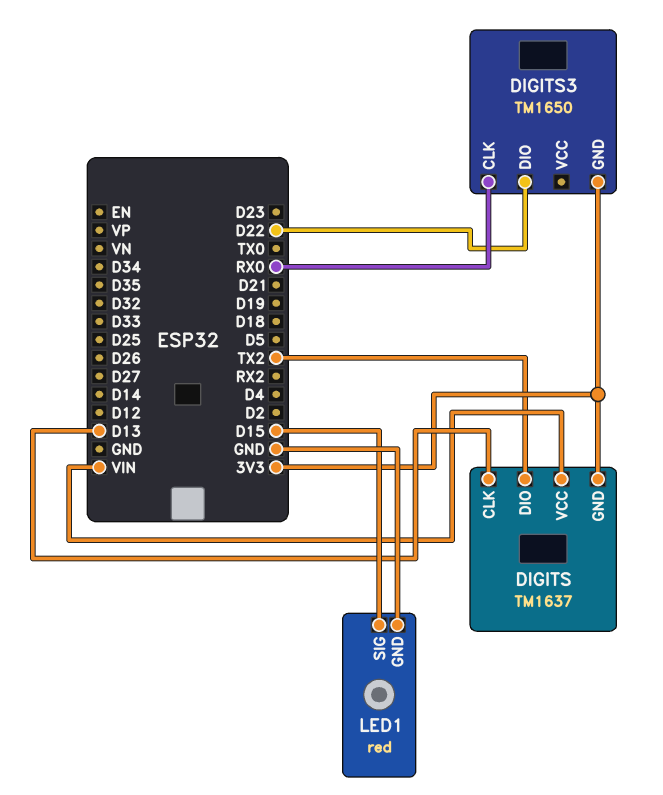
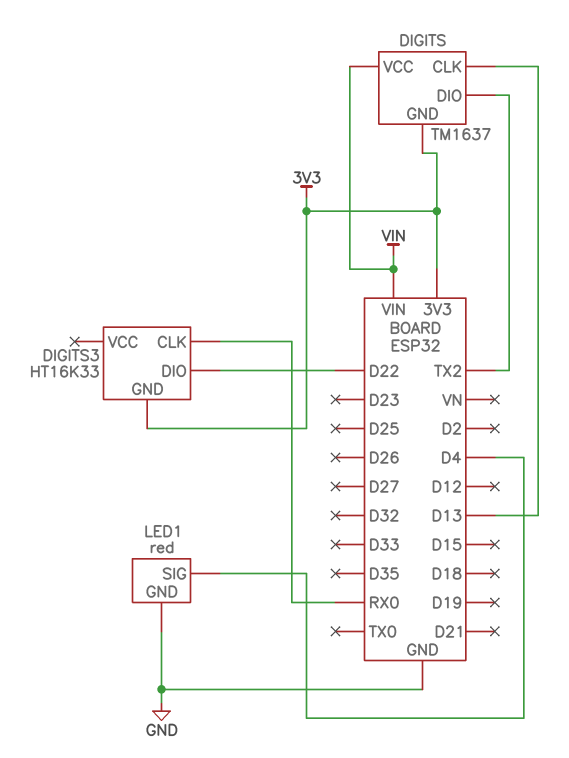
DIGITS3: TM1650 -> HT16K33
LED1 pin SIG: D15 -> D4

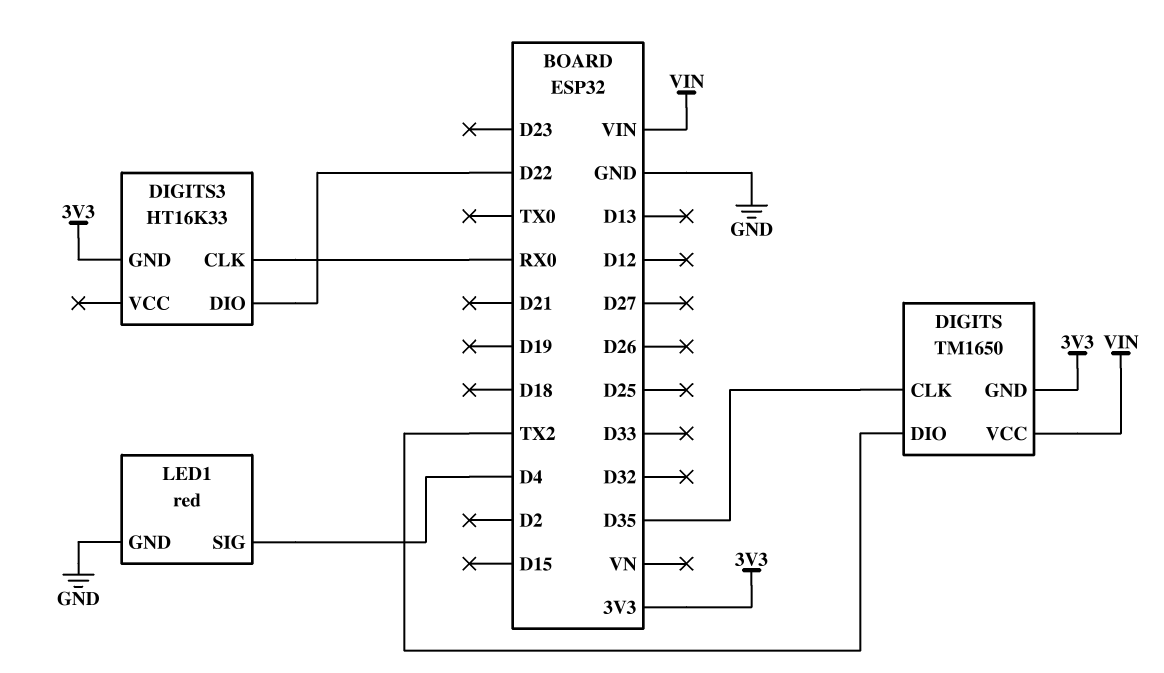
DIGITS: TM1637 -> TM1650
DIGITS pin CLK: D13 -> D35

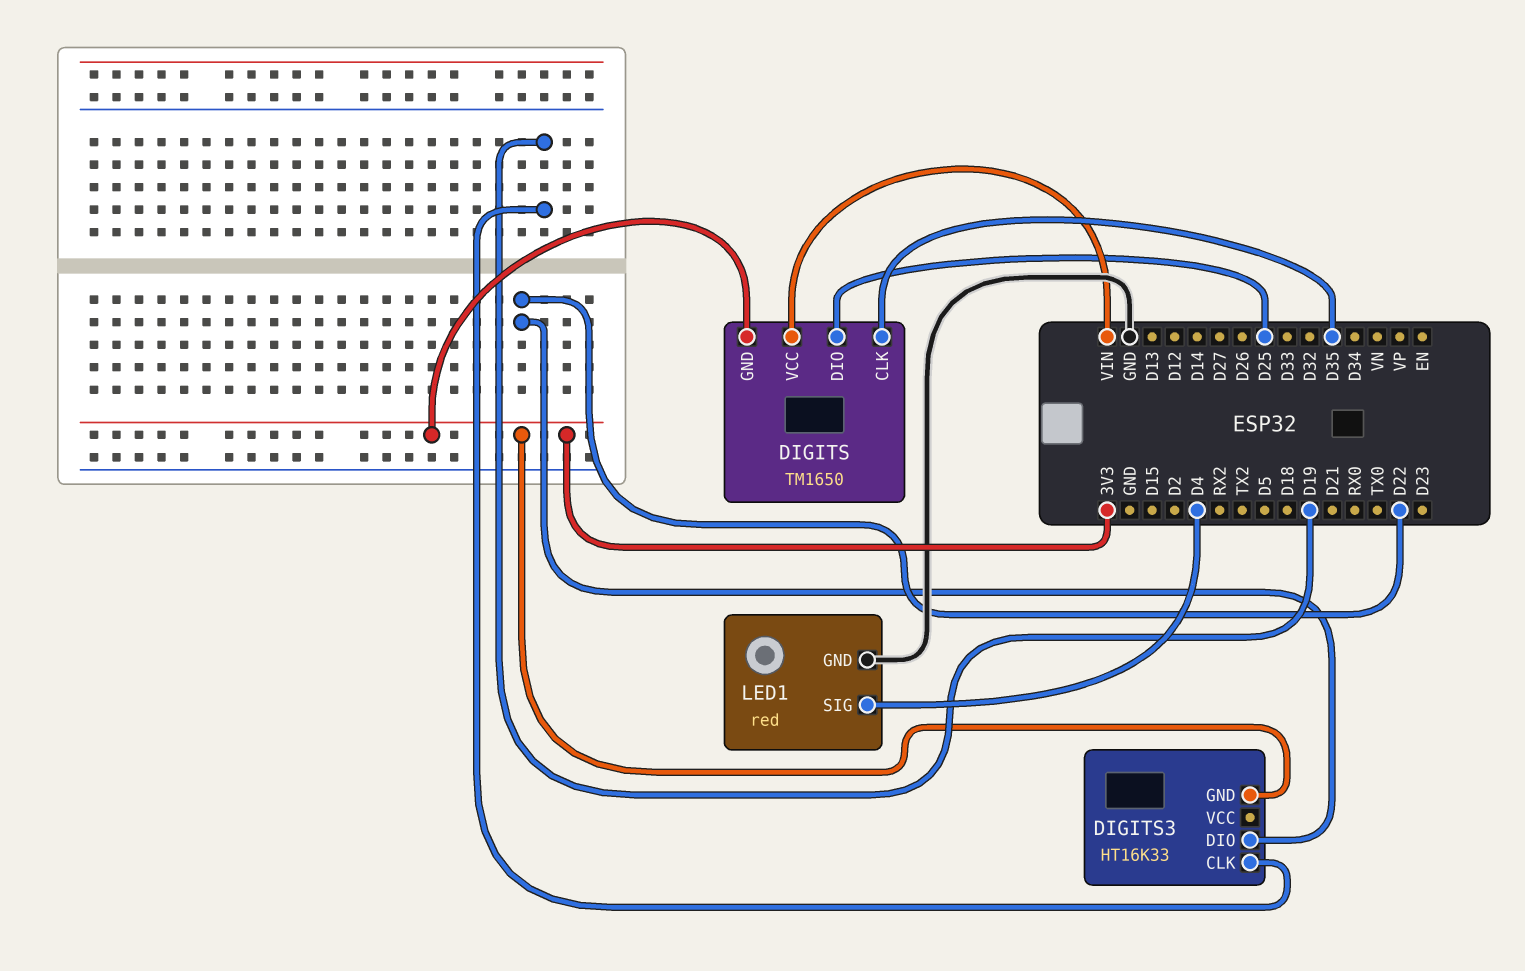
DIGITS pin DIO: TX2 -> D25
DIGITS3 pin CLK: RX0 -> D19

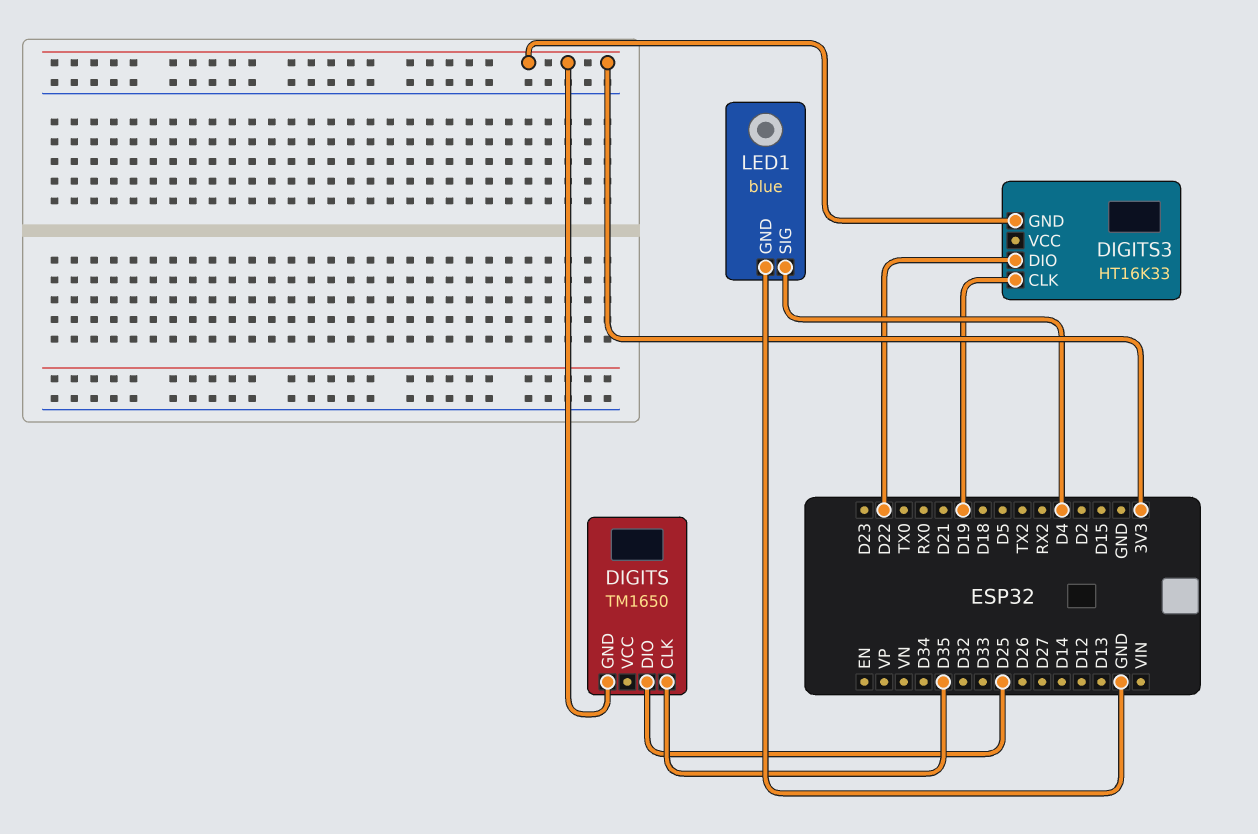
DIGITS pin VCC: VIN -> none
LED1: red -> blue

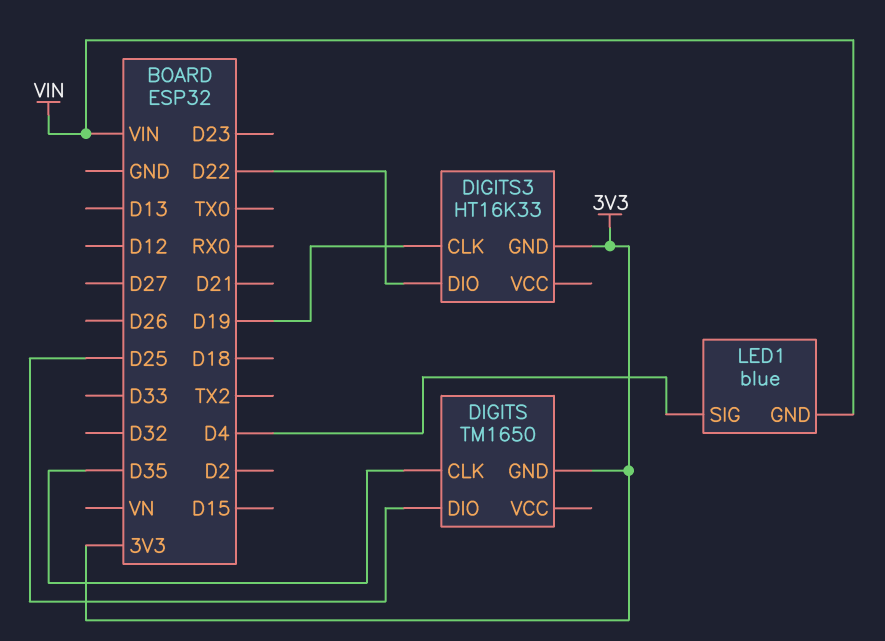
LED1 pin GND: GND -> VIN

